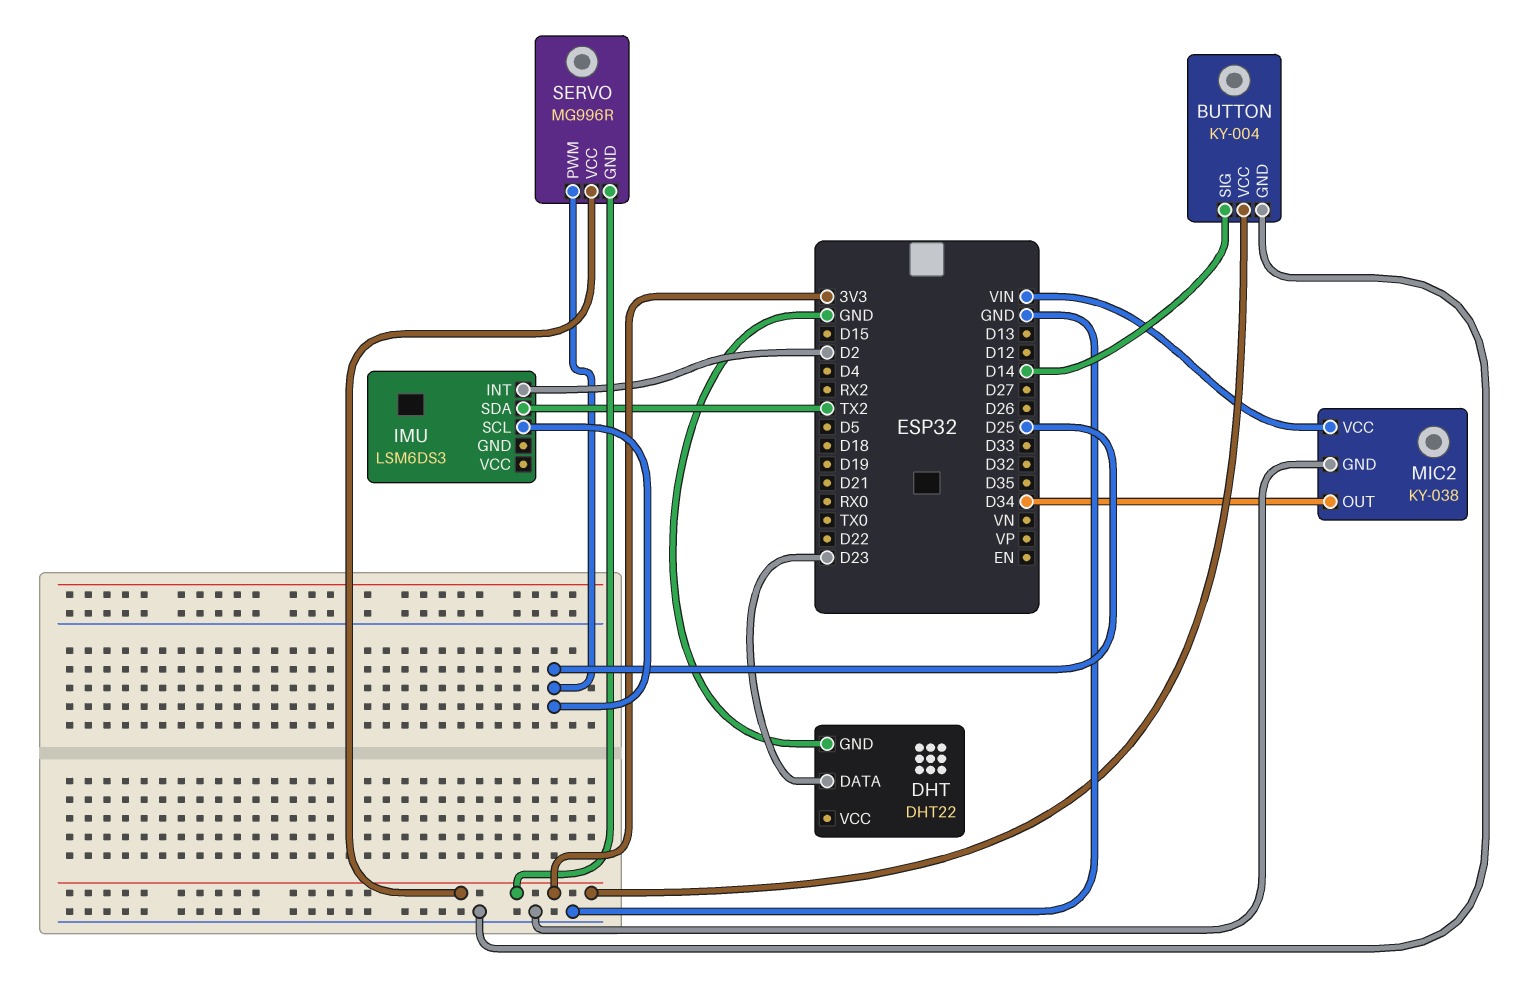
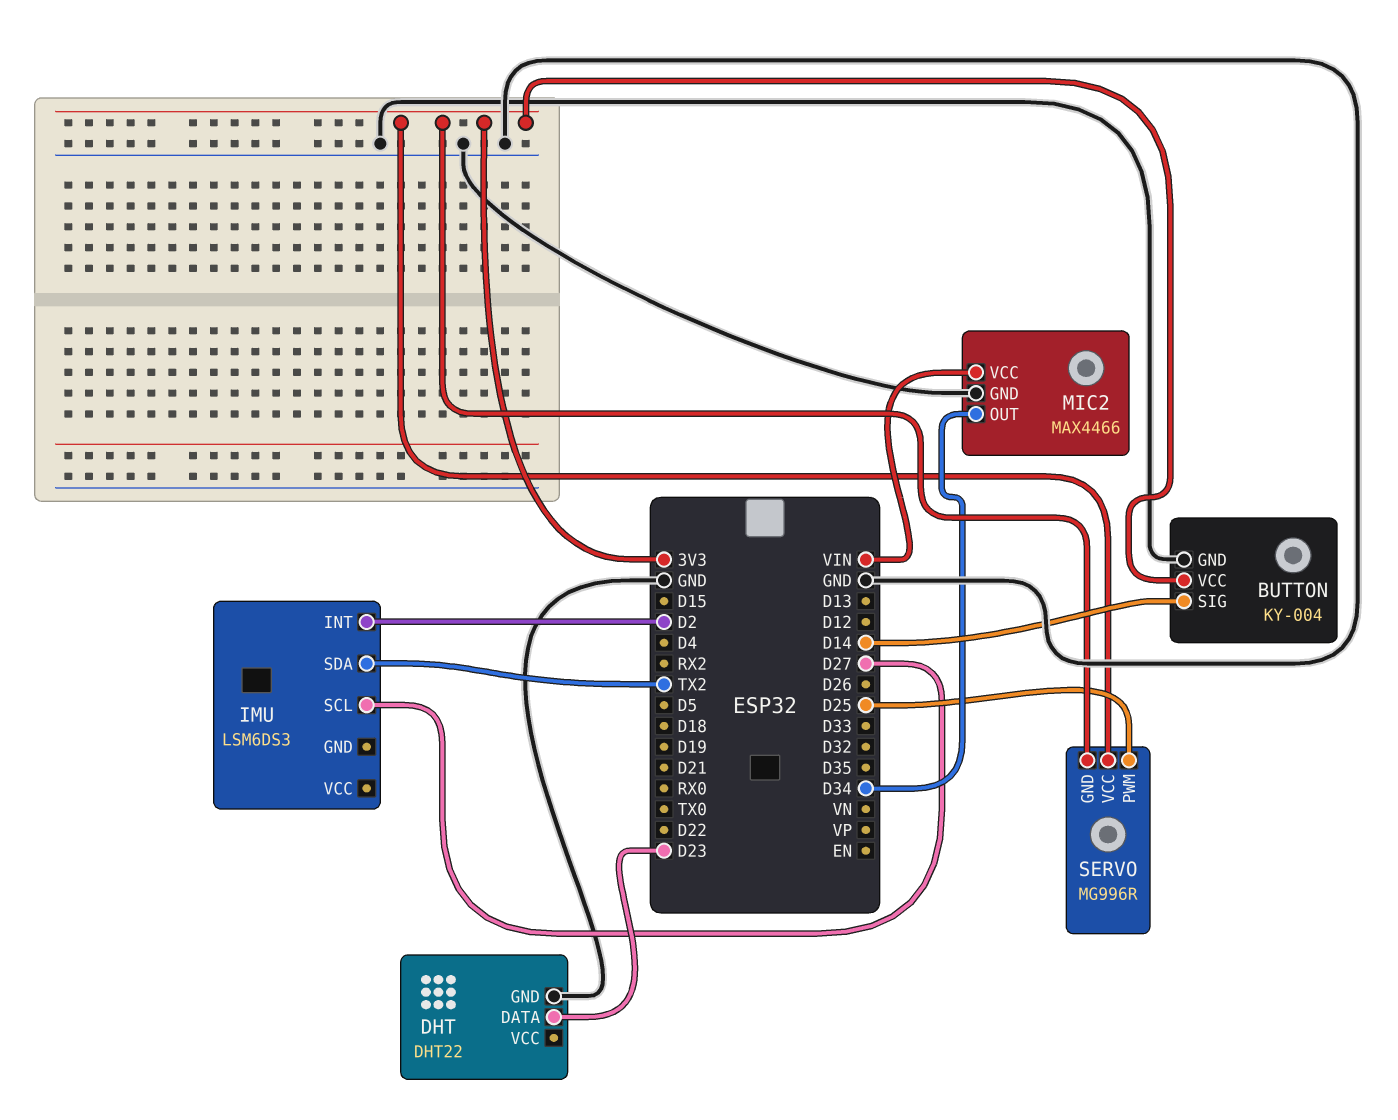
IMU pin SCL: D25 -> D27
MIC2: KY-038 -> MAX4466

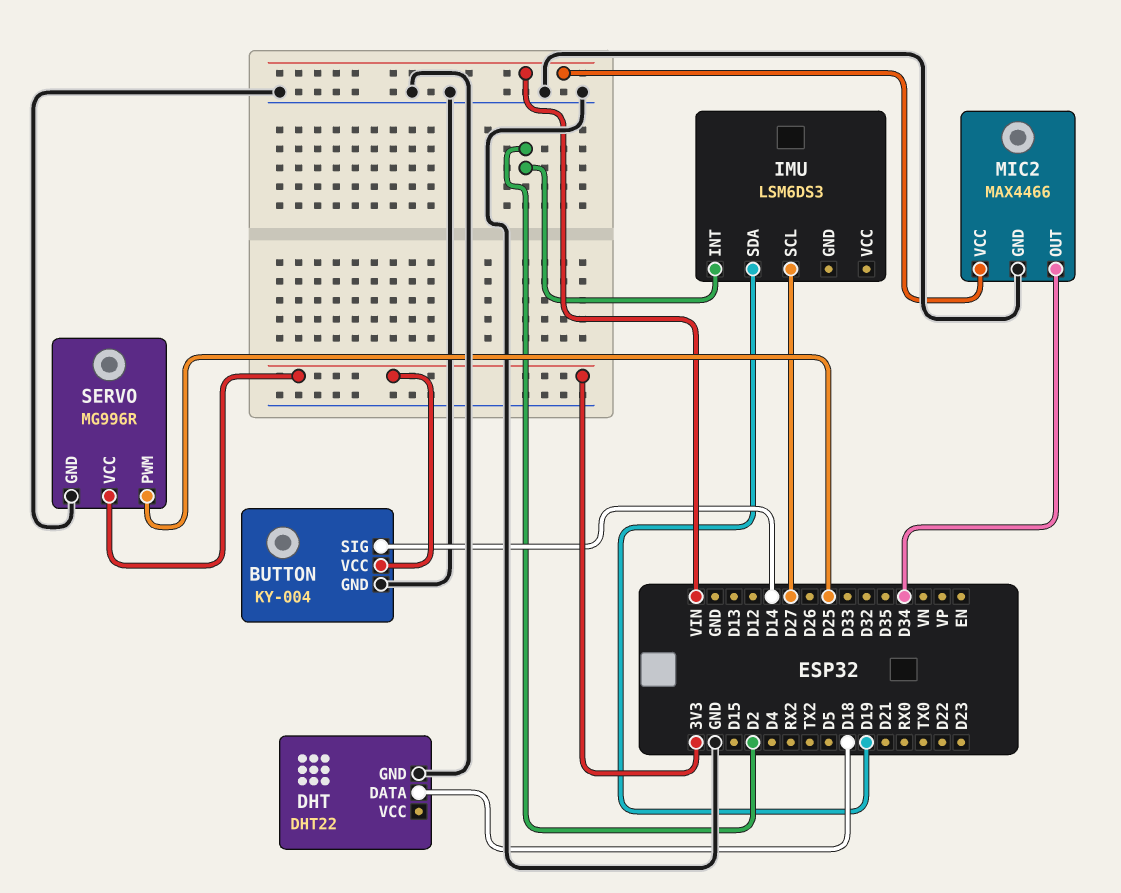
DHT pin DATA: D23 -> D18
IMU pin SDA: TX2 -> D19
SERVO pin GND: 3V3 -> GND

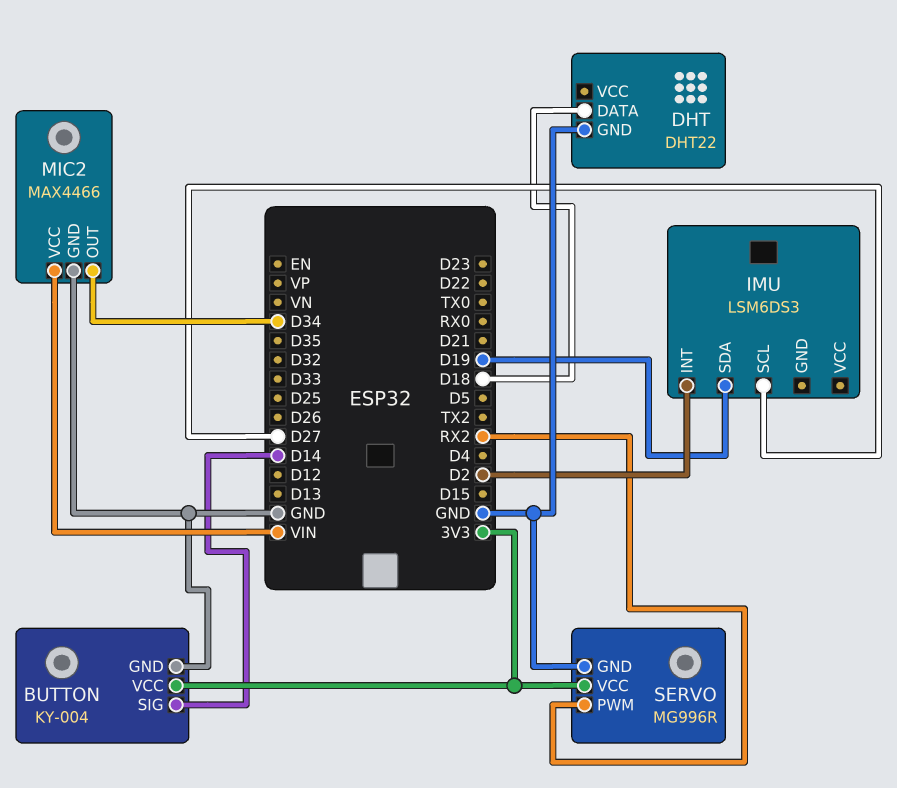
SERVO pin PWM: D25 -> RX2

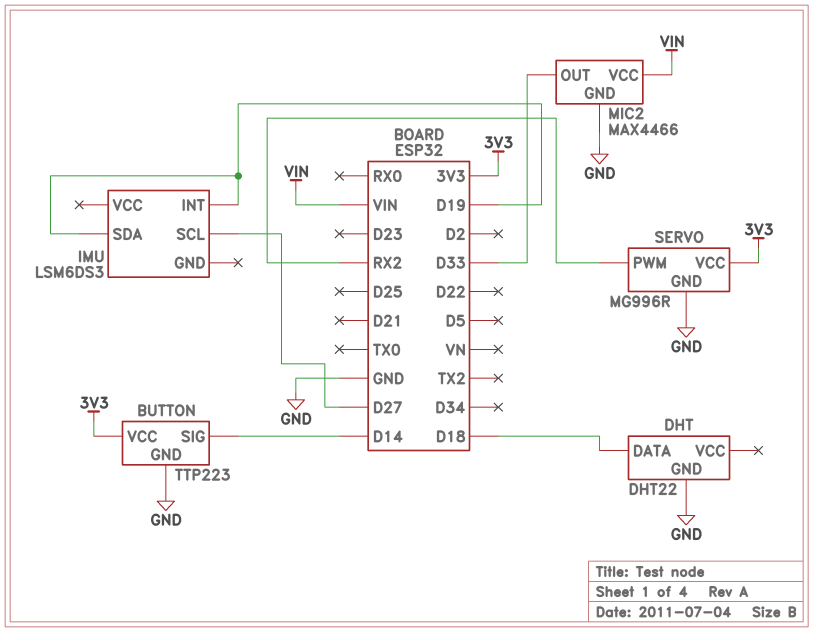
BUTTON: KY-004 -> TTP223
IMU pin INT: D2 -> D19
MIC2 pin OUT: D34 -> D33

